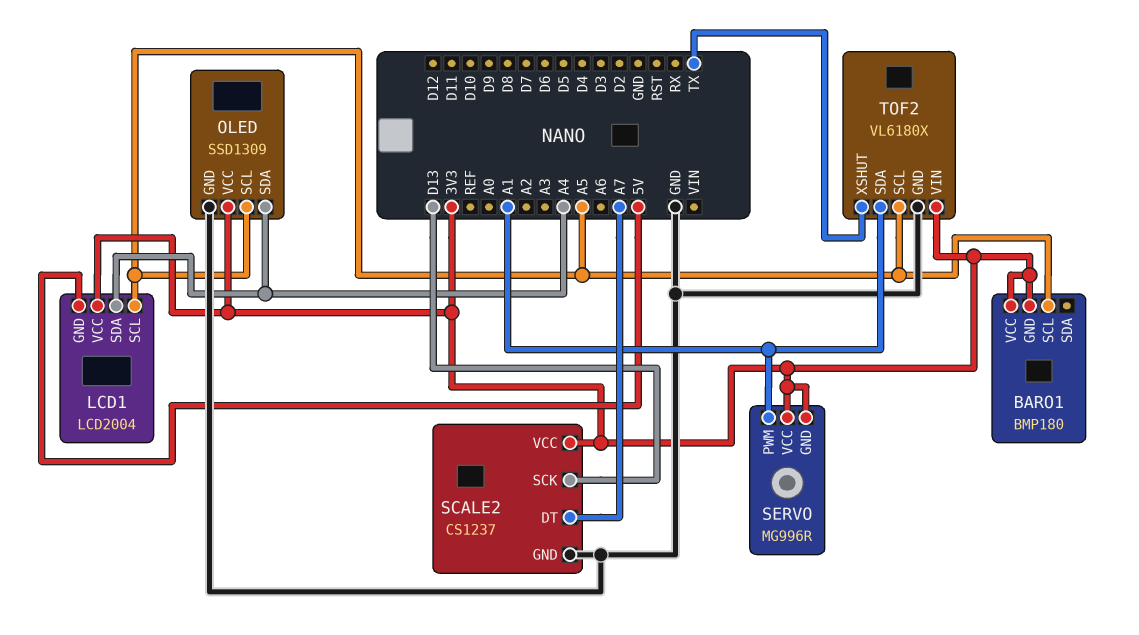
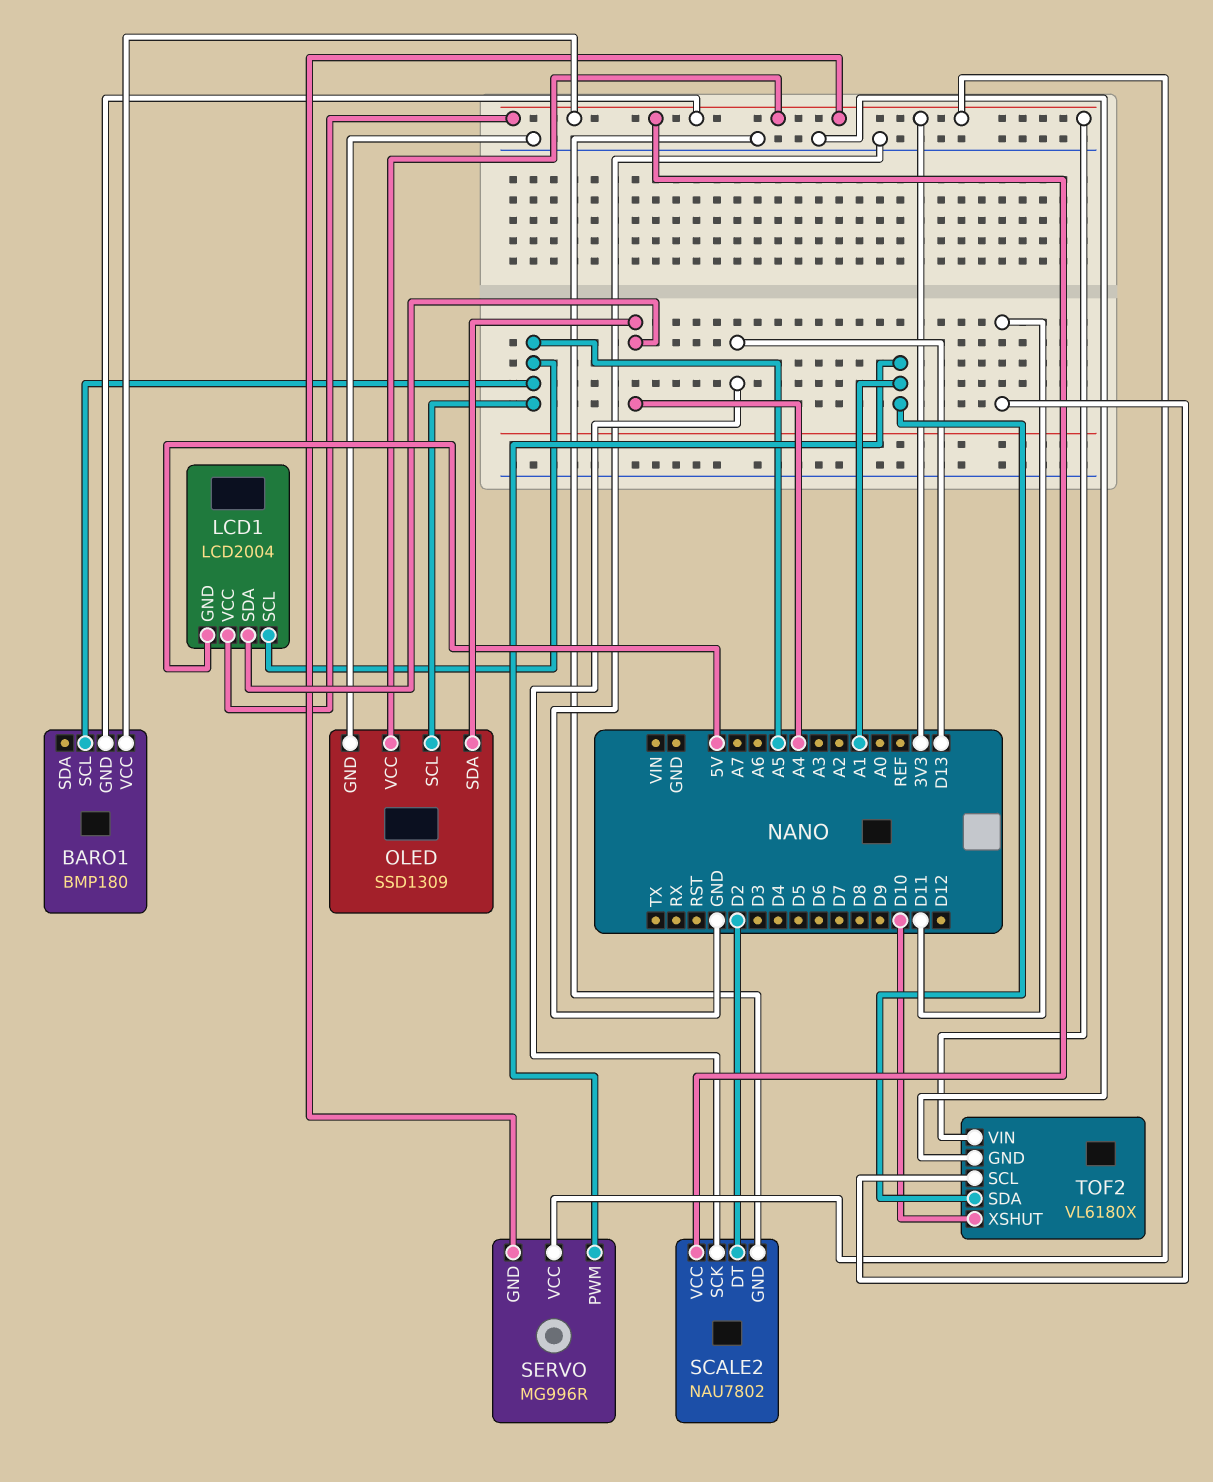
SCALE2: CS1237 -> NAU7802
SCALE2 pin DT: A7 -> D2
TOF2 pin SCL: A5 -> D11
TOF2 pin XSHUT: TX -> D10

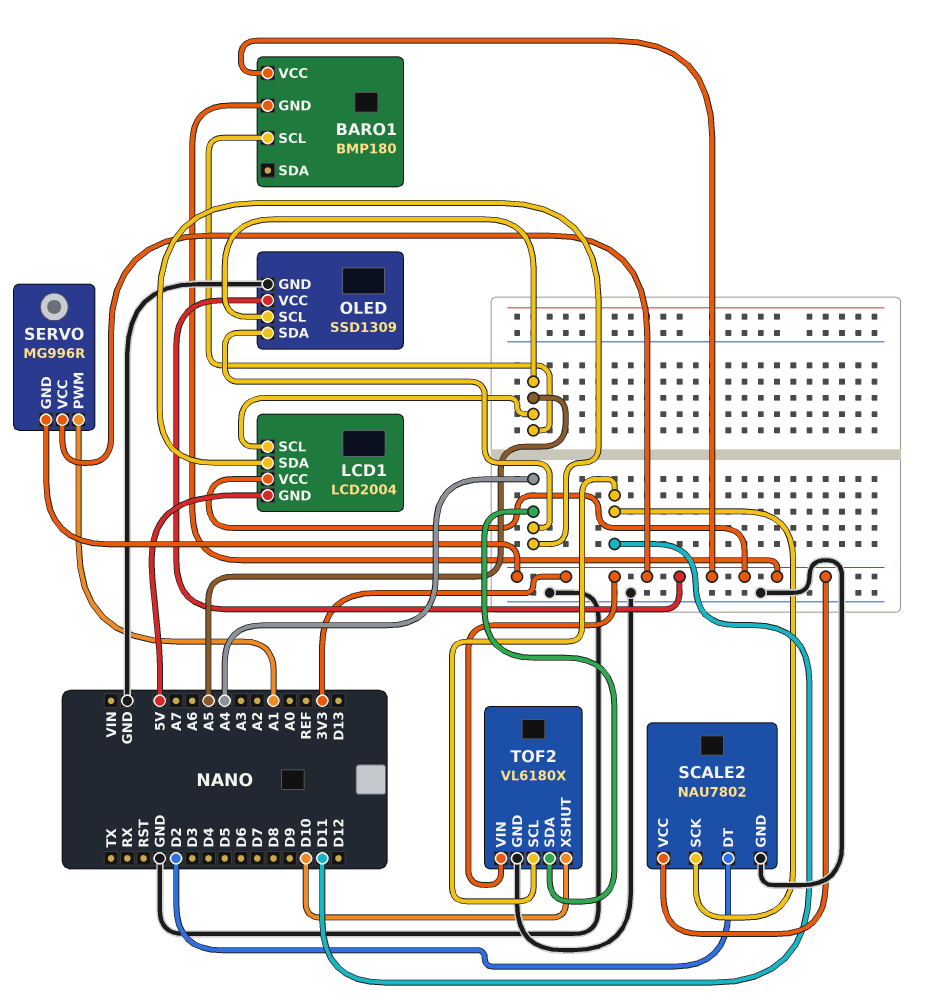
SCALE2 pin SCK: D13 -> D11
TOF2 pin SDA: A1 -> A4

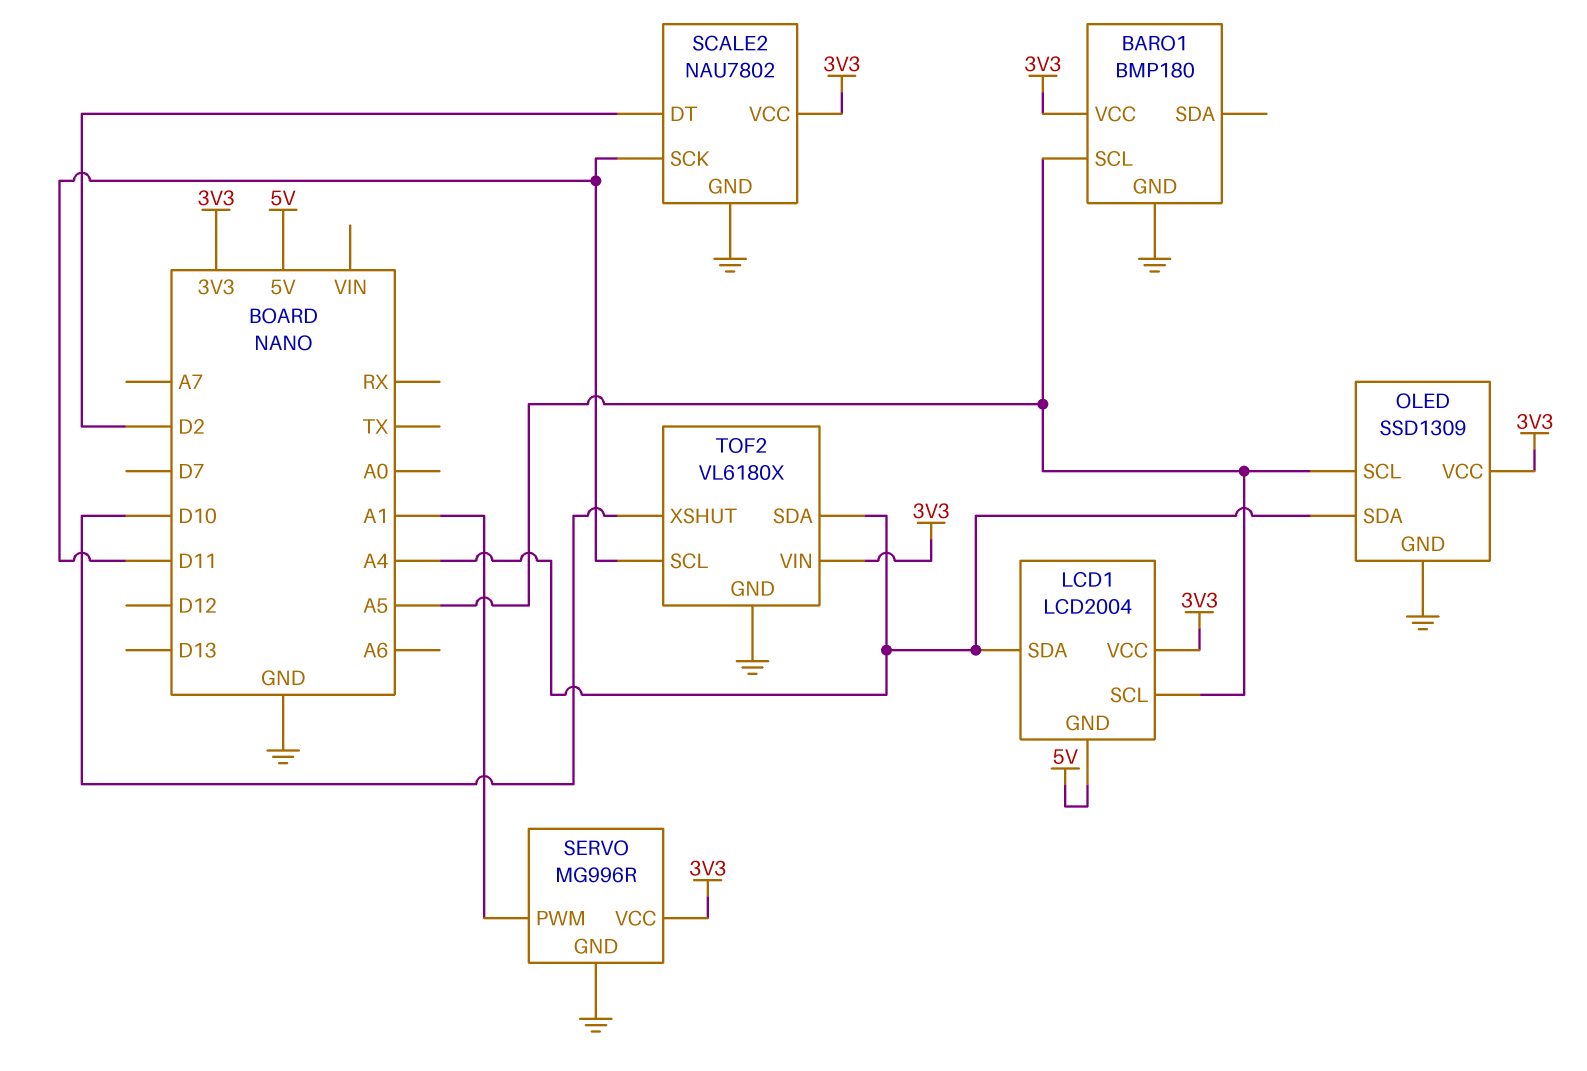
BARO1 pin GND: 3V3 -> GND
SERVO pin GND: 3V3 -> GND

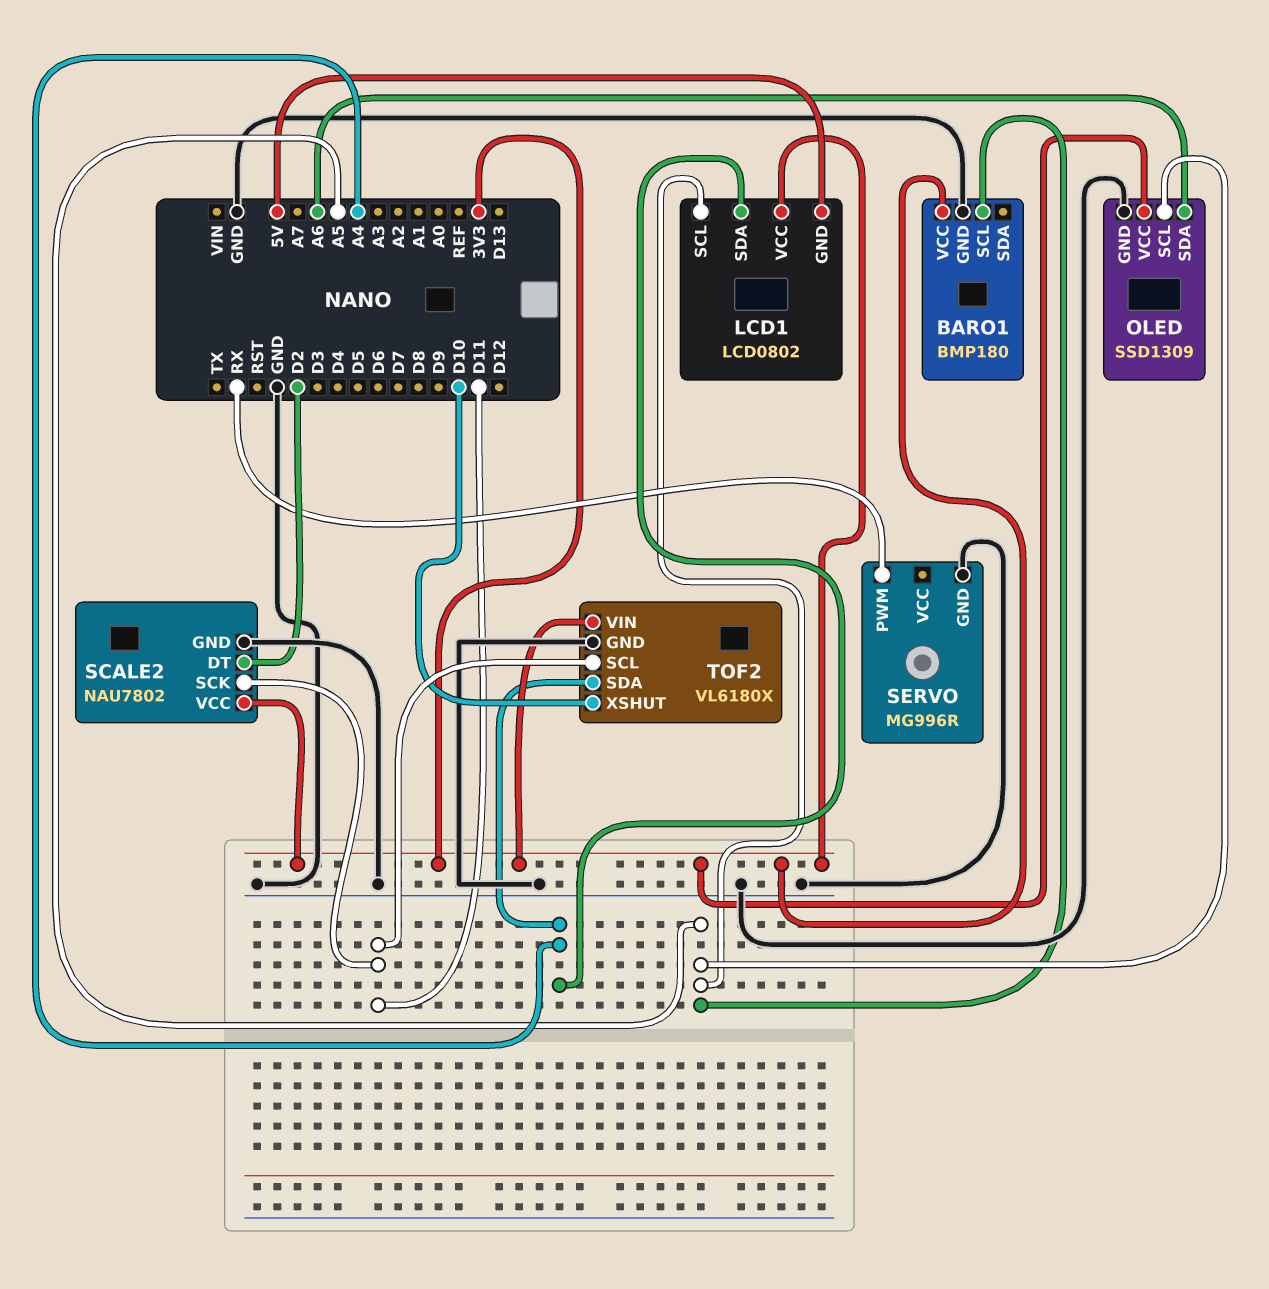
LCD1: LCD2004 -> LCD0802
OLED pin SDA: A4 -> A6
SERVO pin PWM: A1 -> RX
SERVO pin VCC: 3V3 -> none

